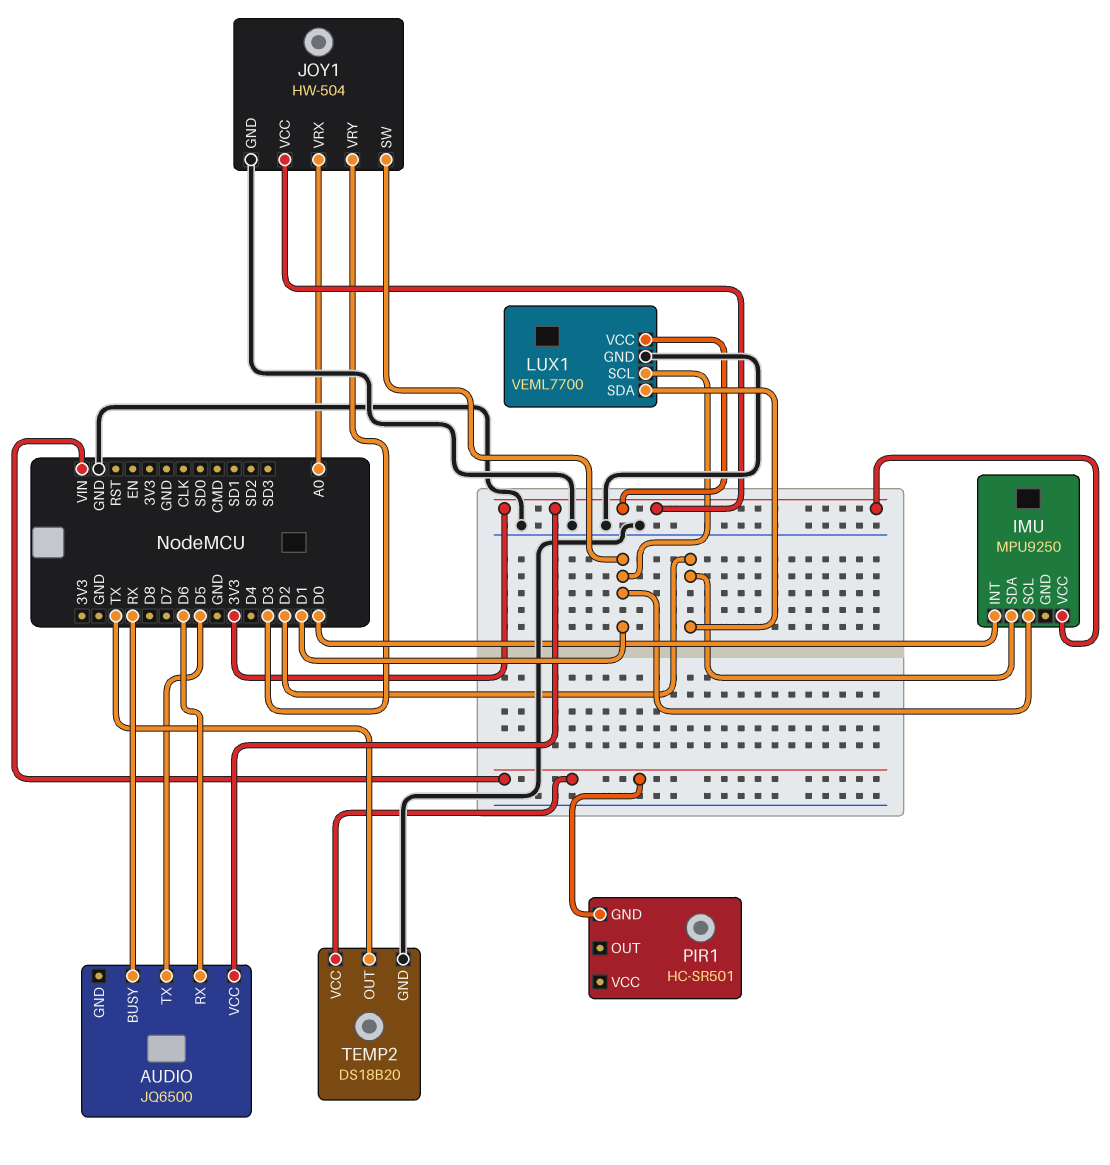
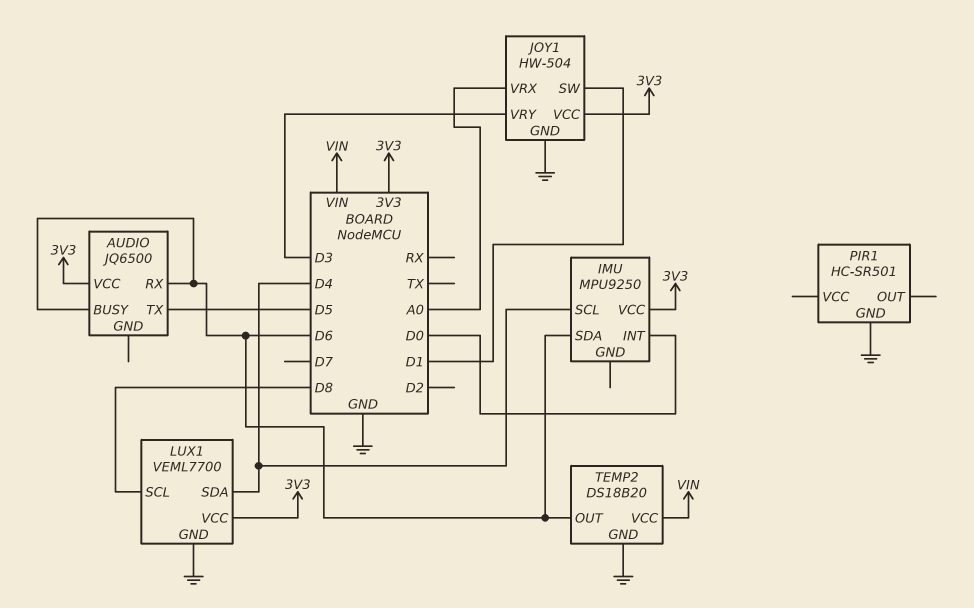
AUDIO pin BUSY: RX -> D6
IMU pin SCL: D1 -> D4
IMU pin SDA: D2 -> D6
LUX1 pin SCL: D1 -> D8
LUX1 pin SDA: D2 -> D4
PIR1 pin GND: VIN -> GND
TEMP2 pin OUT: TX -> D6

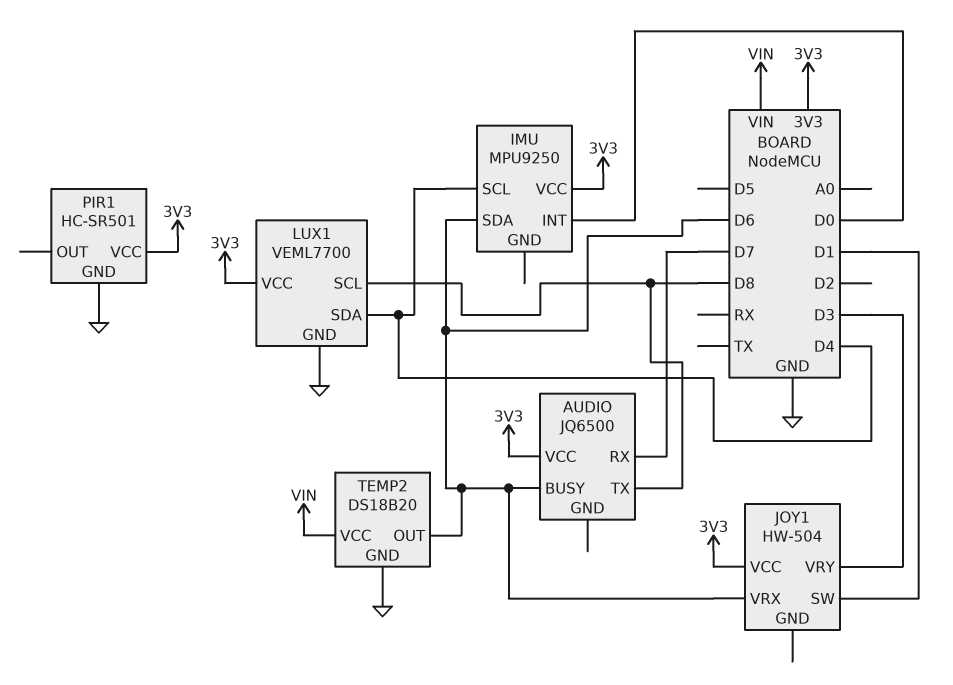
AUDIO pin RX: D6 -> D7
AUDIO pin TX: D5 -> D8
JOY1 pin GND: GND -> none
JOY1 pin VRX: A0 -> D6
PIR1 pin VCC: none -> 3V3

